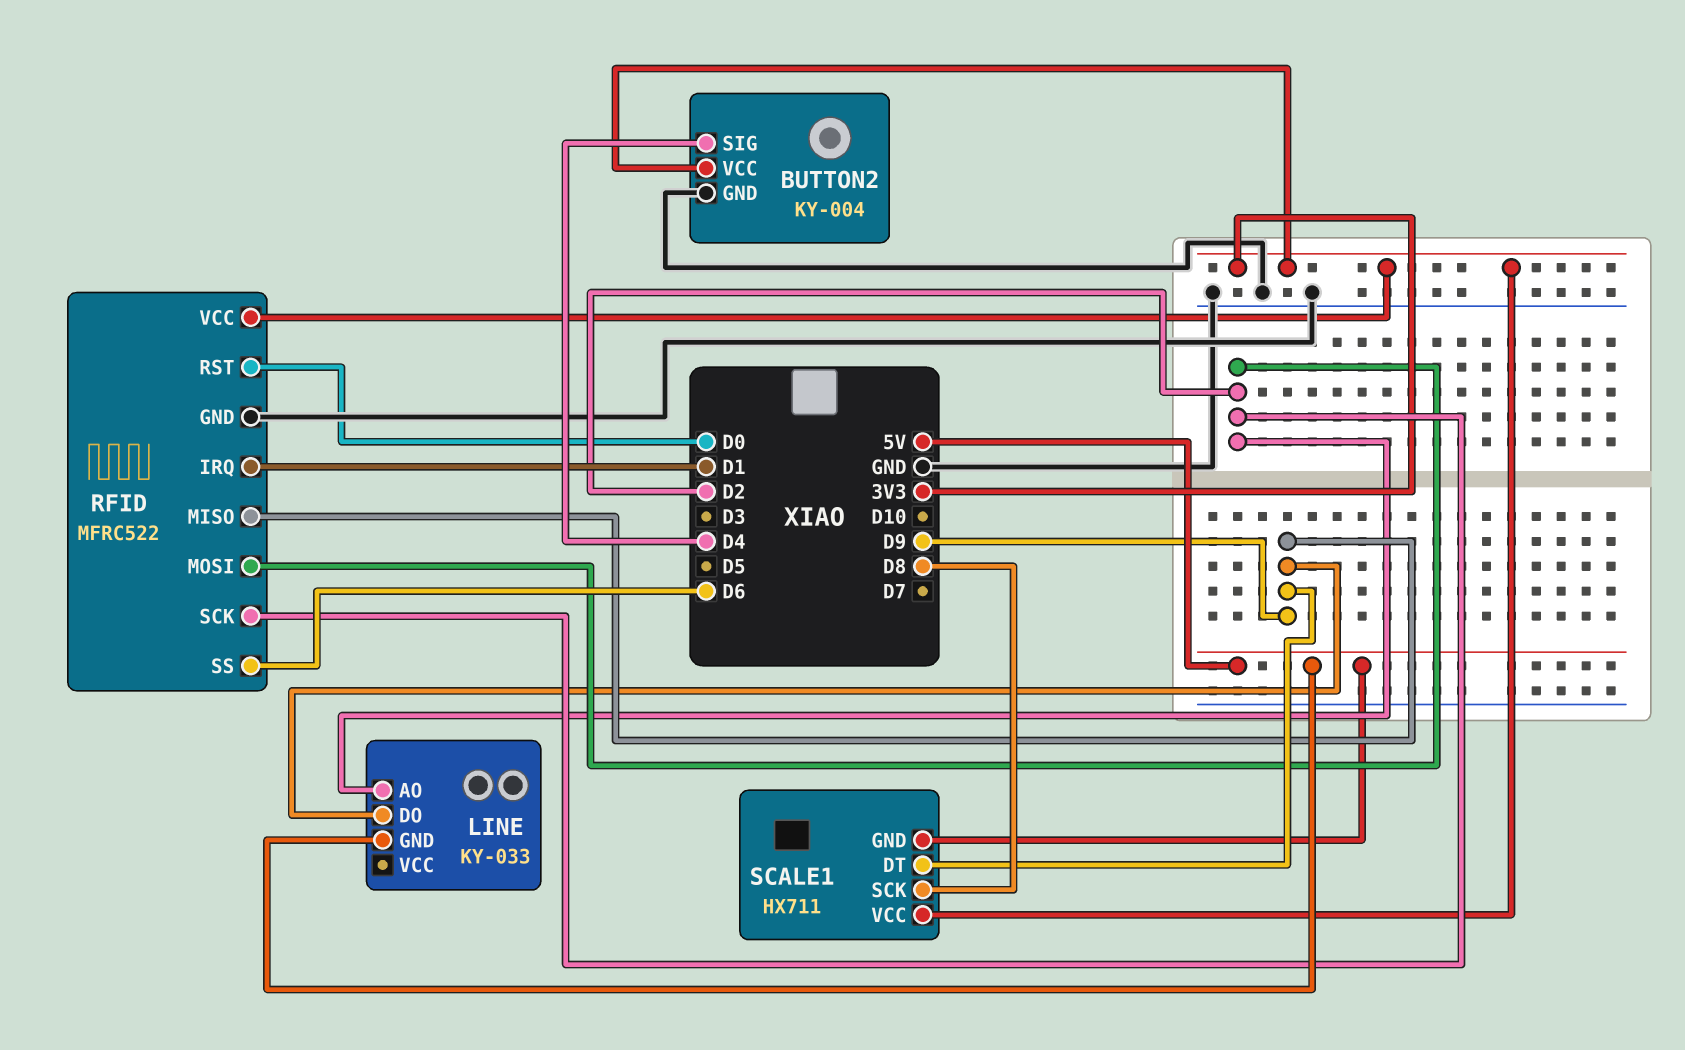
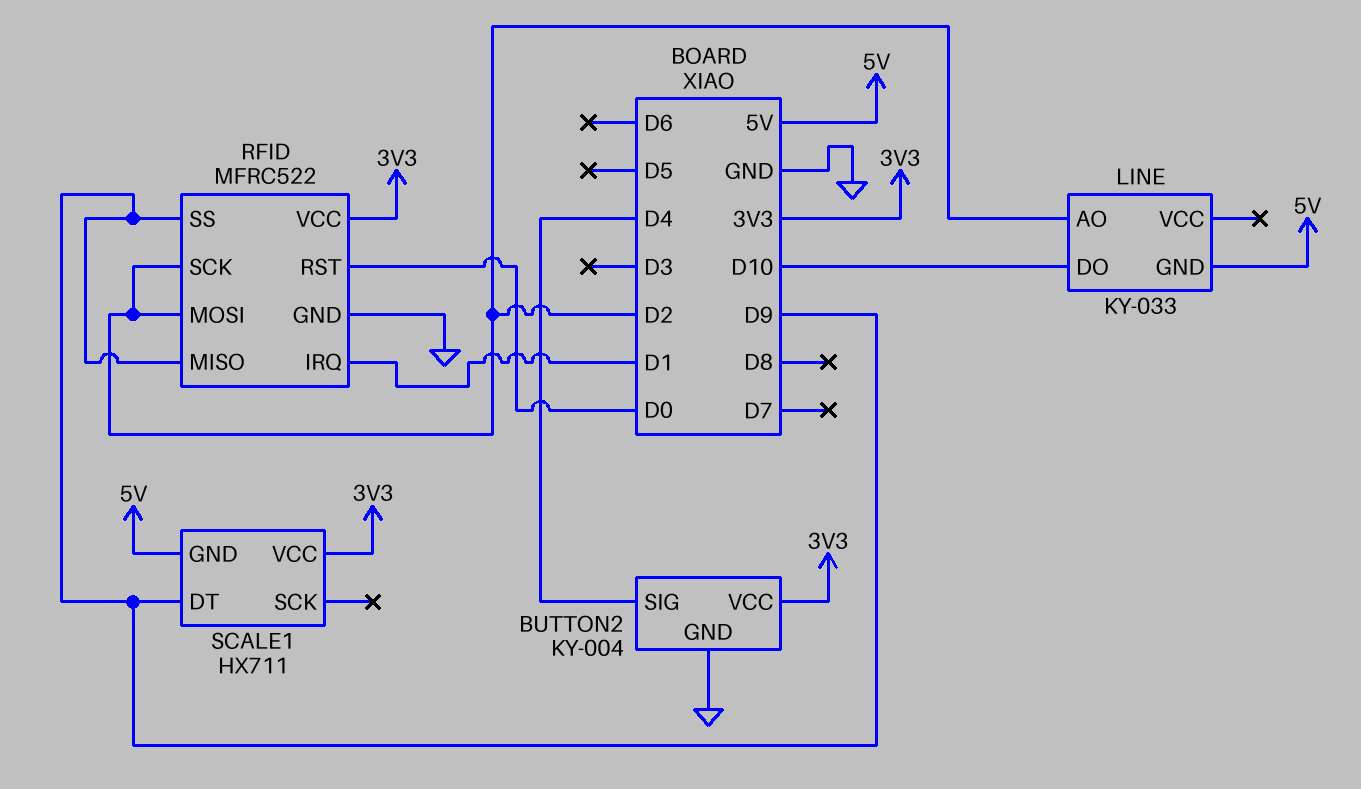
LINE pin DO: D9 -> D10
RFID pin SS: D6 -> D9
SCALE1 pin SCK: D8 -> none

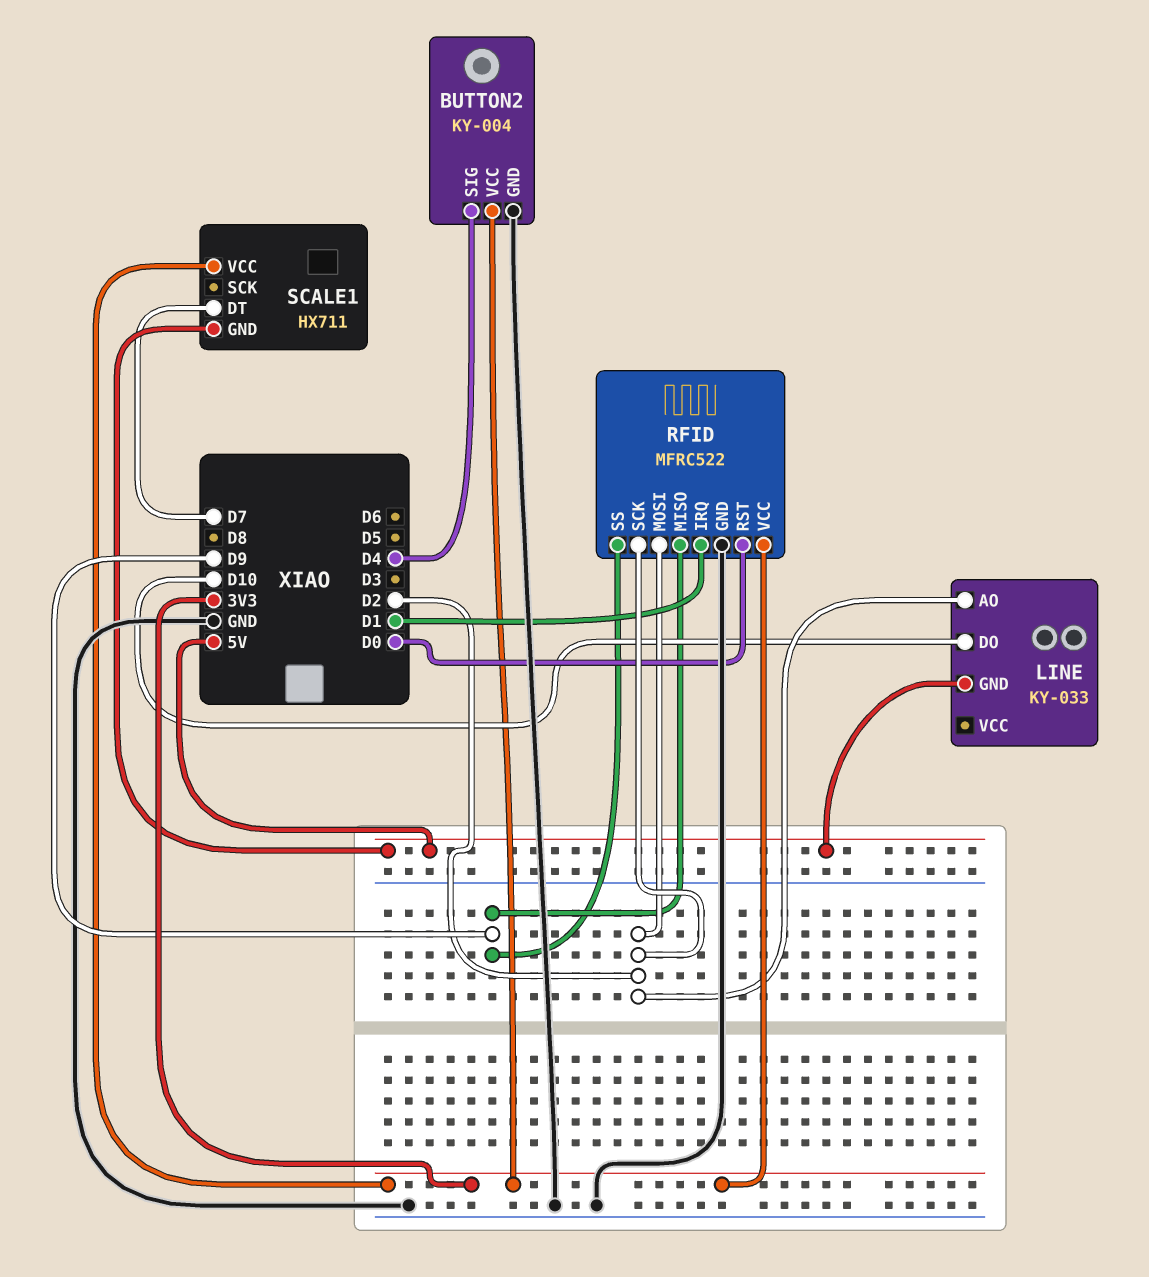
SCALE1 pin DT: D9 -> D7

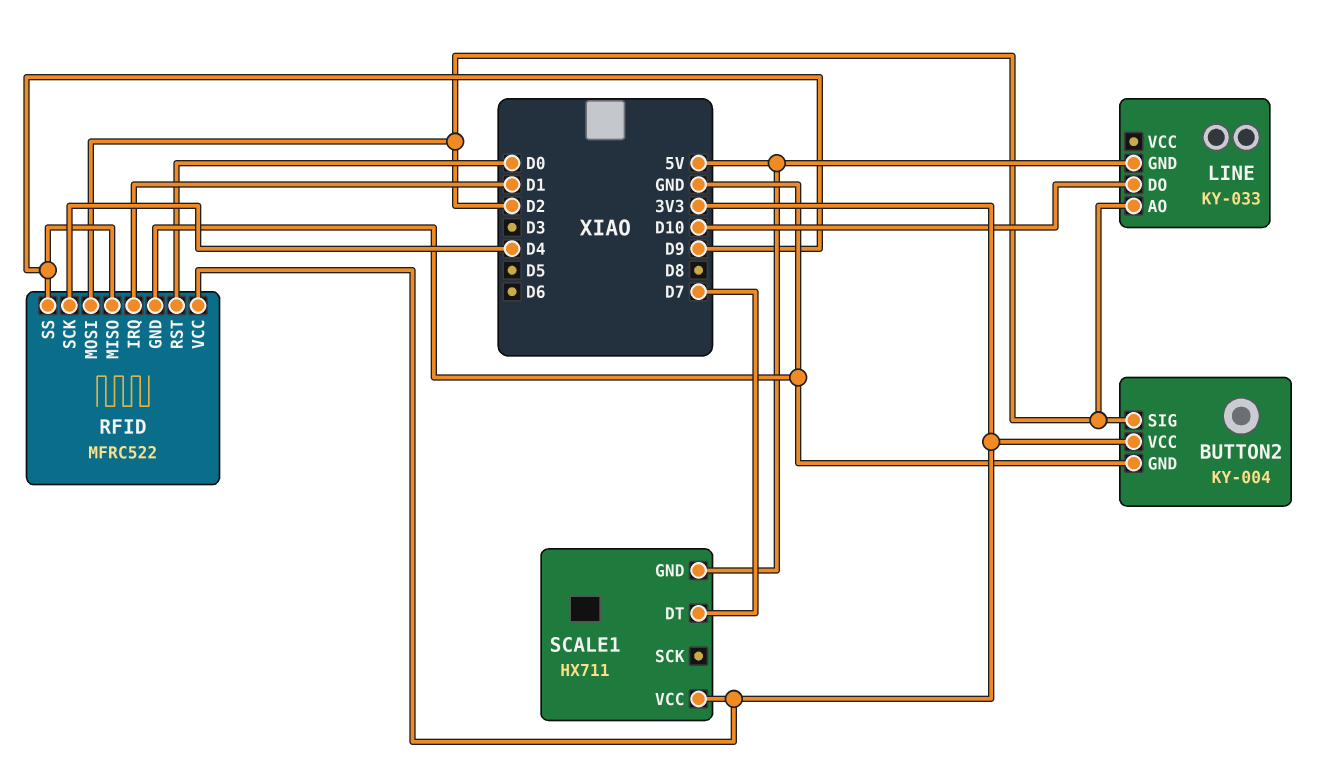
BUTTON2 pin SIG: D4 -> D2
RFID pin SCK: D2 -> D4

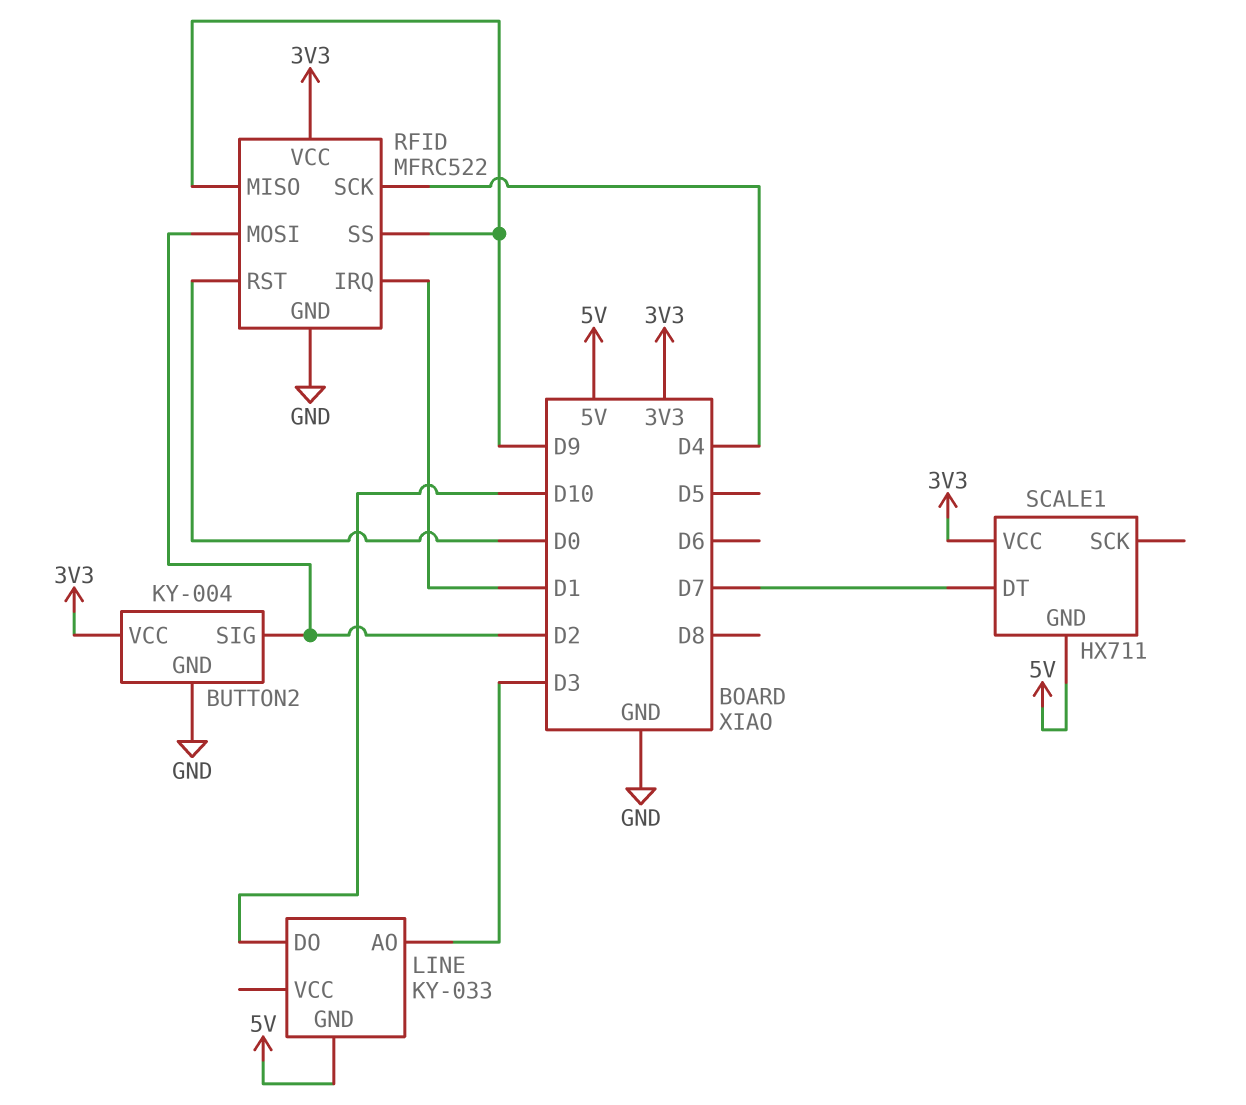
LINE pin AO: D2 -> D3

